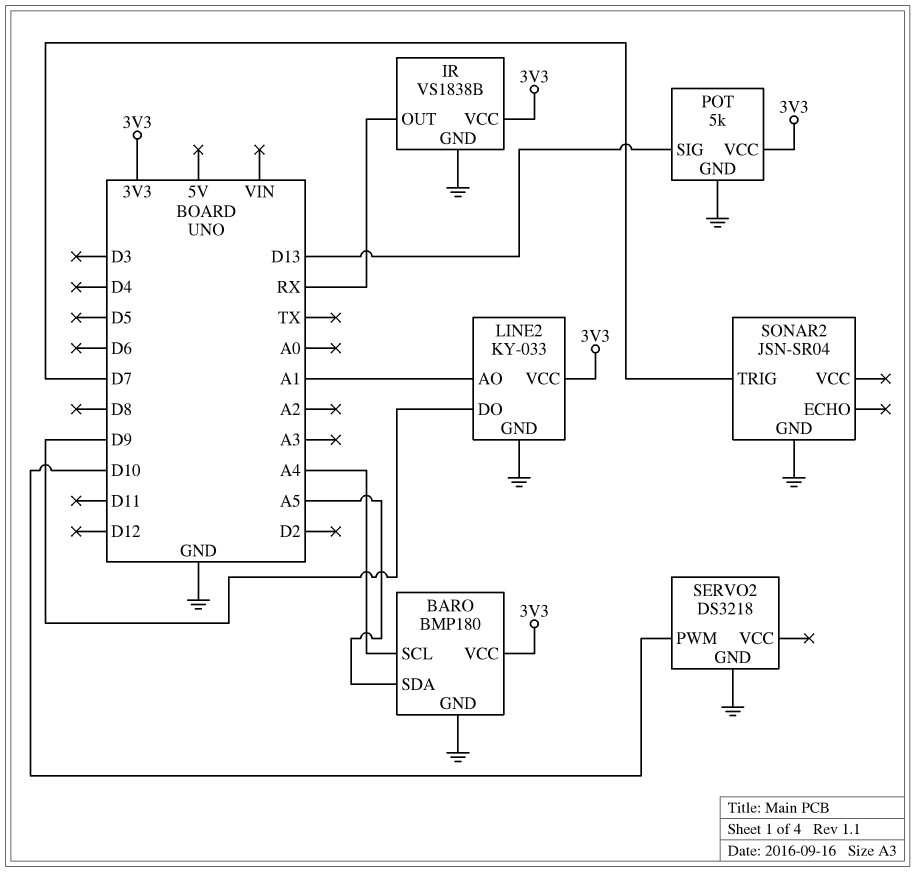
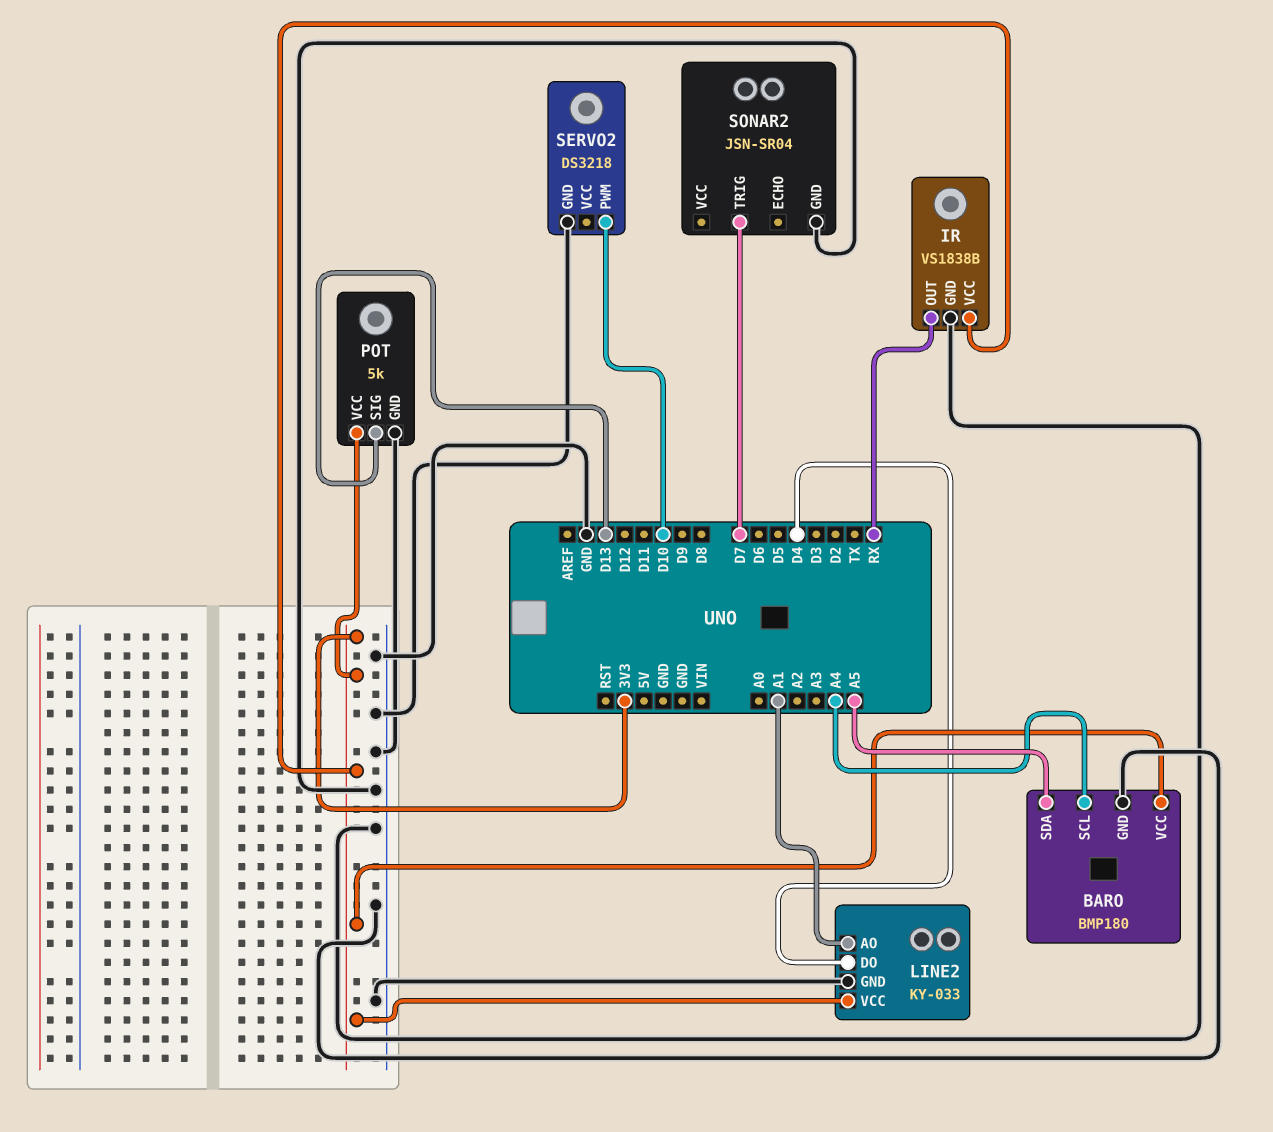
LINE2 pin DO: D9 -> D4

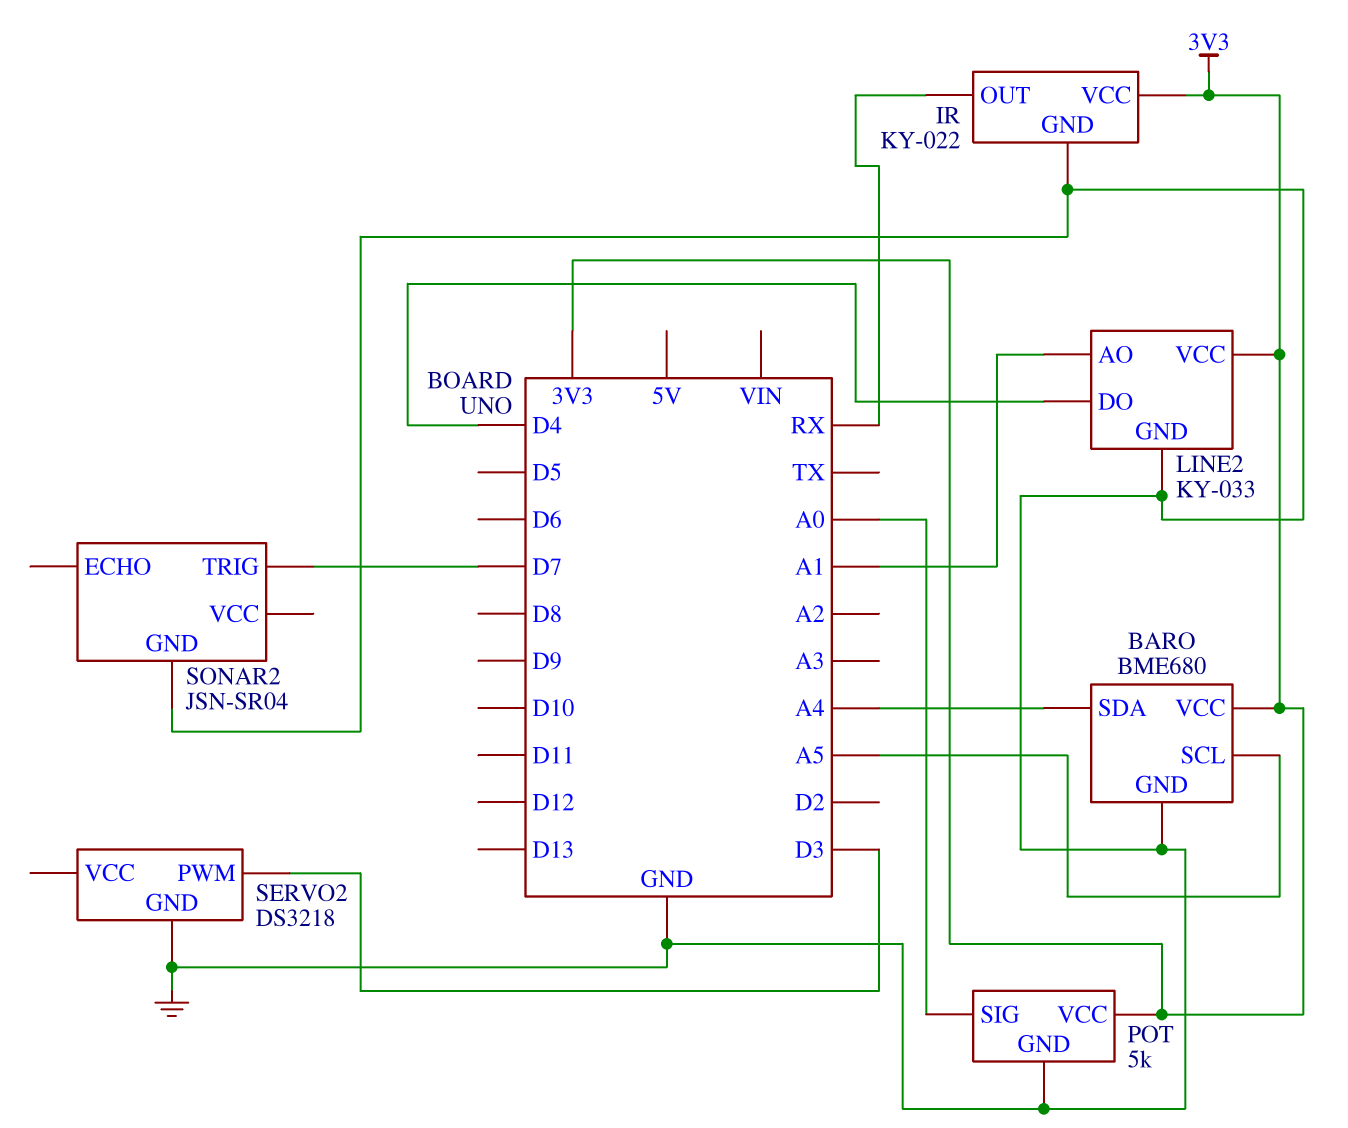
BARO: BMP180 -> BME680
BARO pin SCL: A4 -> A5
BARO pin SDA: A5 -> A4
IR: VS1838B -> KY-022
POT pin SIG: D13 -> A0
SERVO2 pin PWM: D10 -> D3

